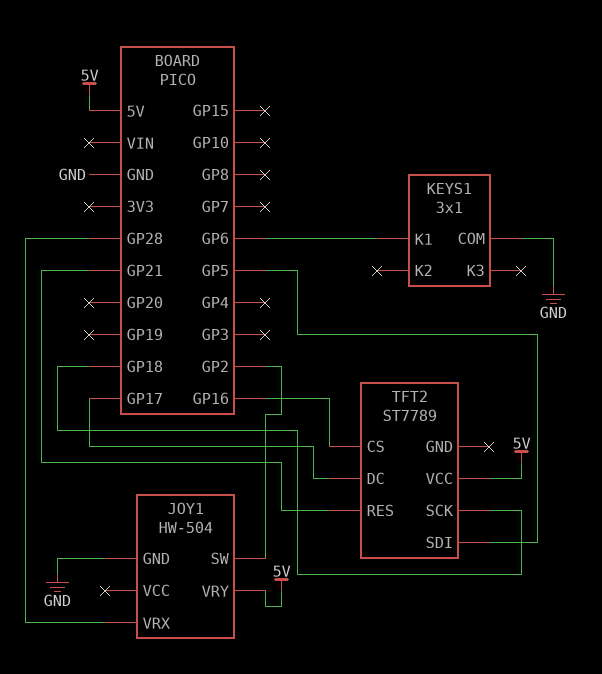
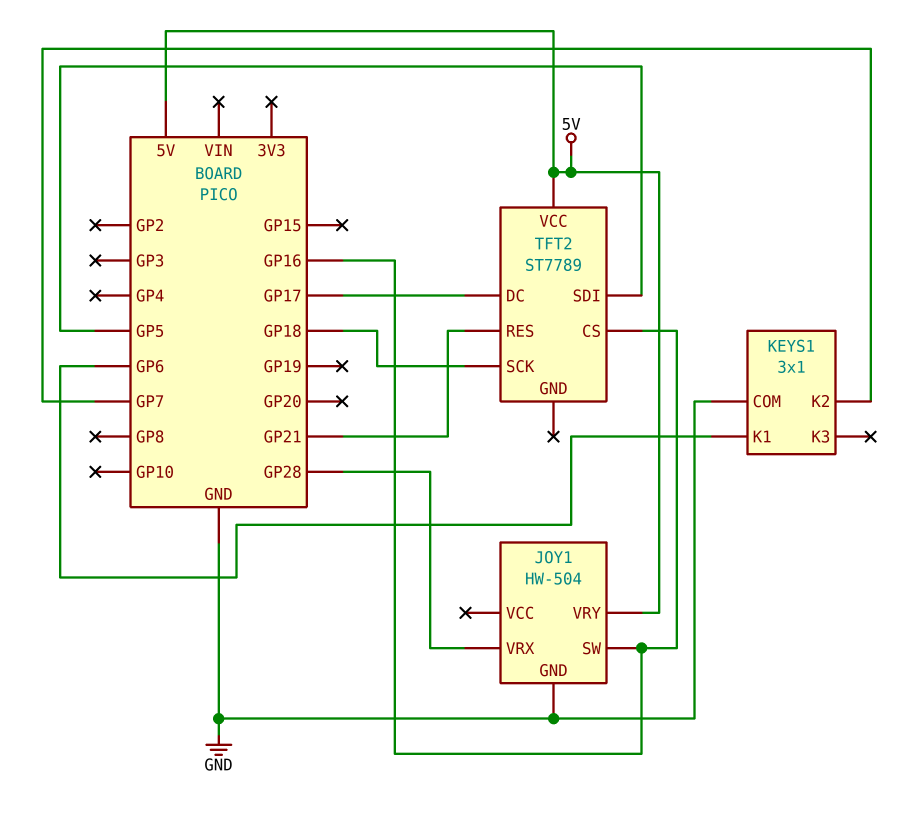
JOY1 pin SW: GP2 -> GP16
KEYS1 pin K2: none -> GP7

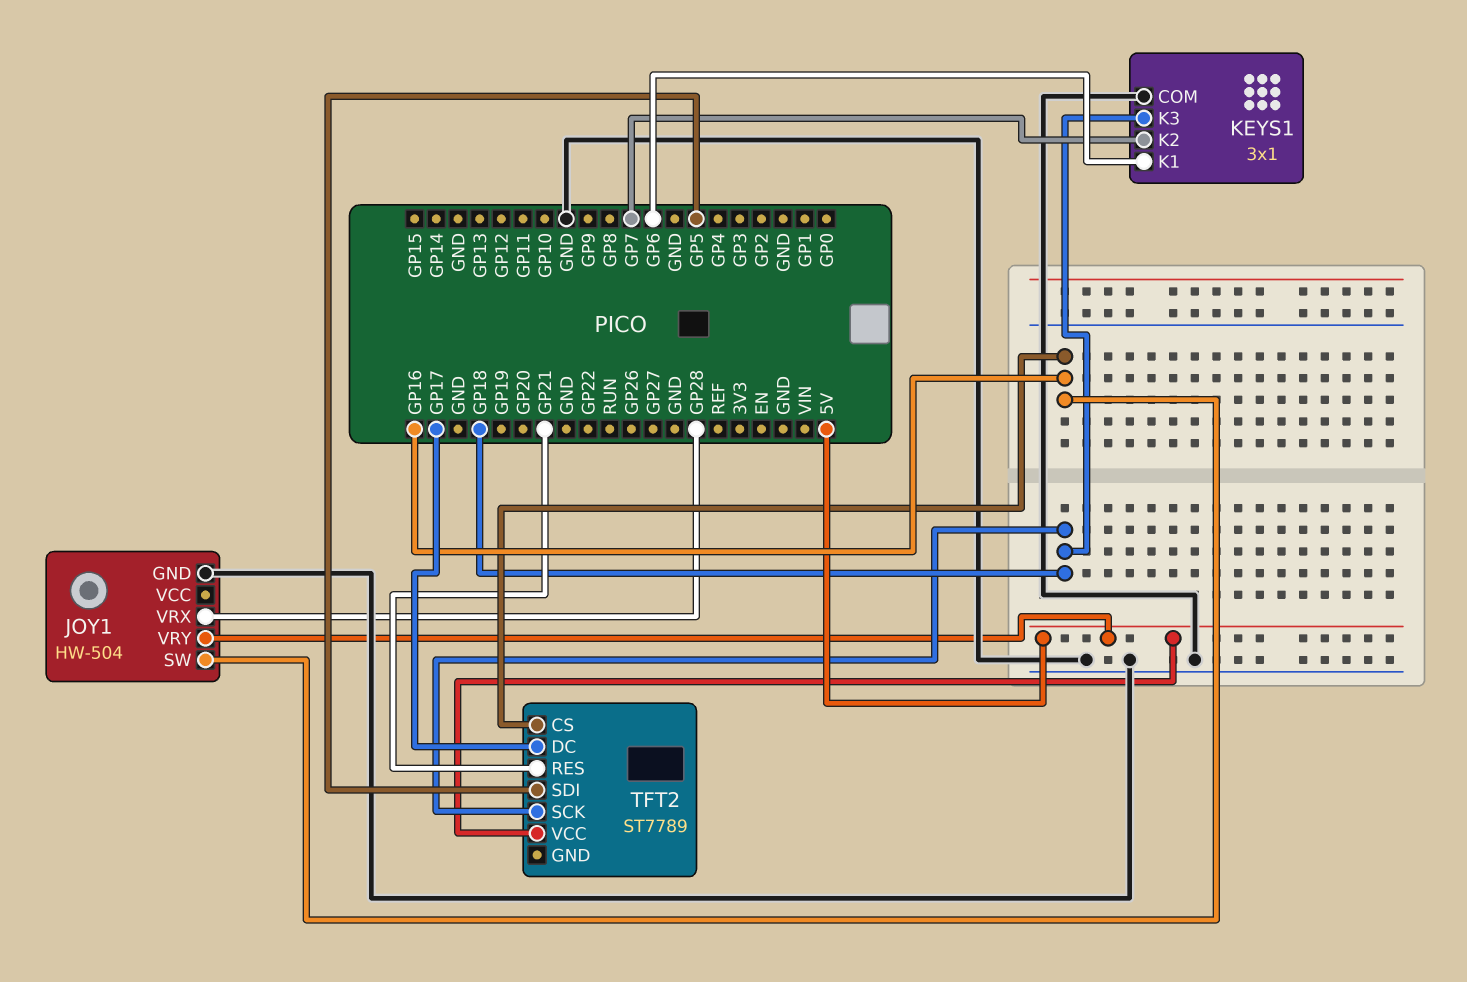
KEYS1 pin K3: none -> GP18

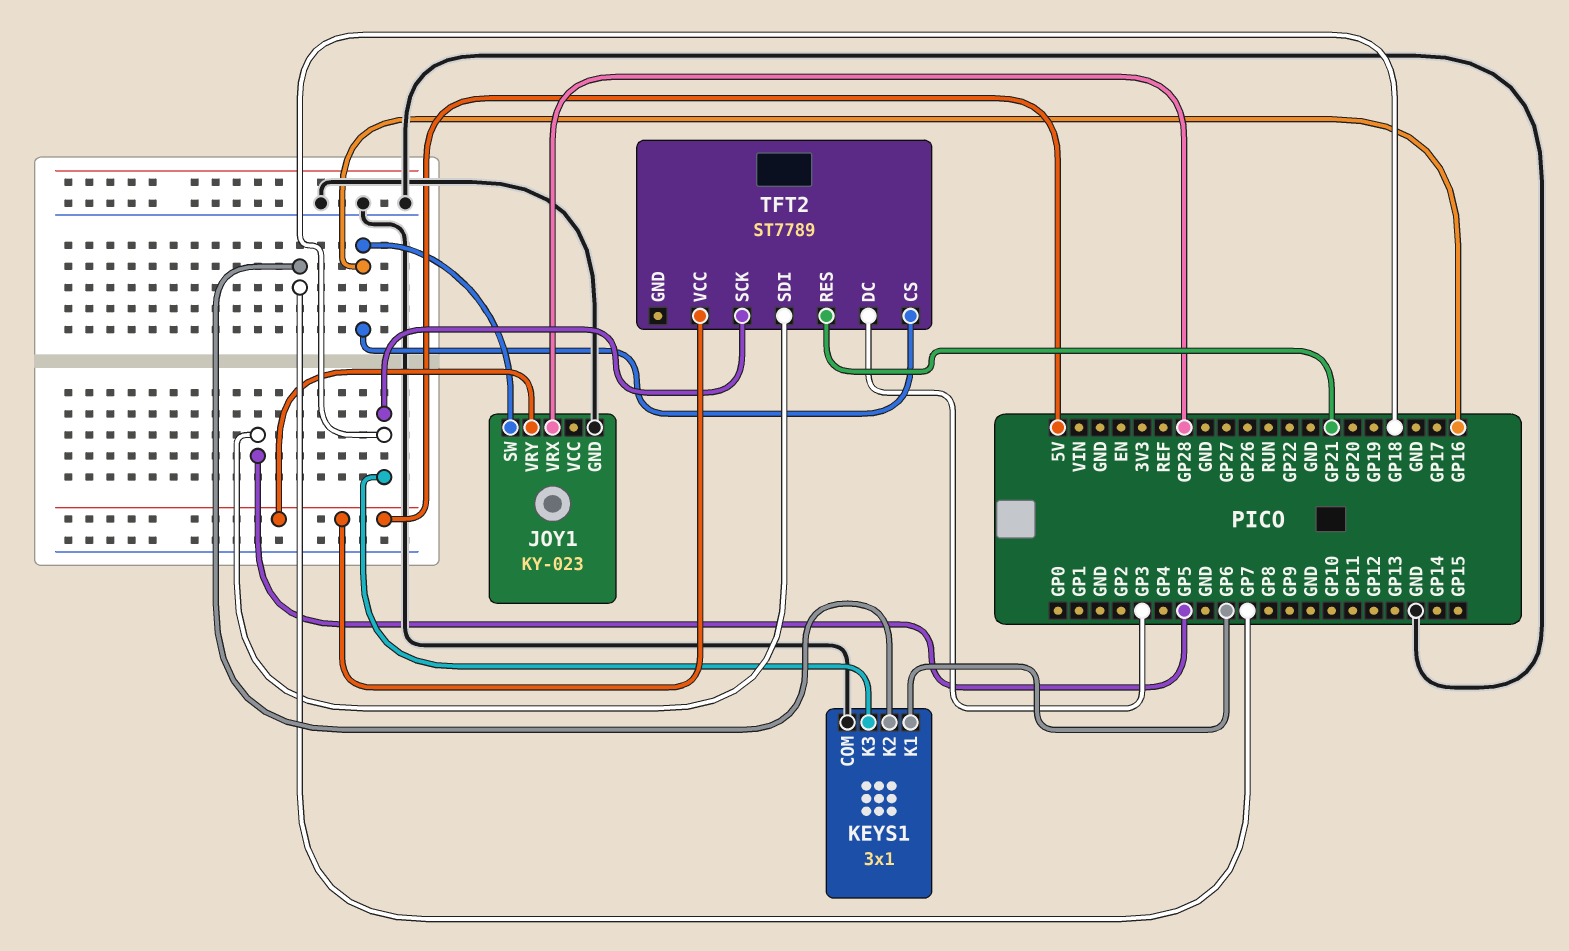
JOY1: HW-504 -> KY-023
TFT2 pin DC: GP17 -> GP3

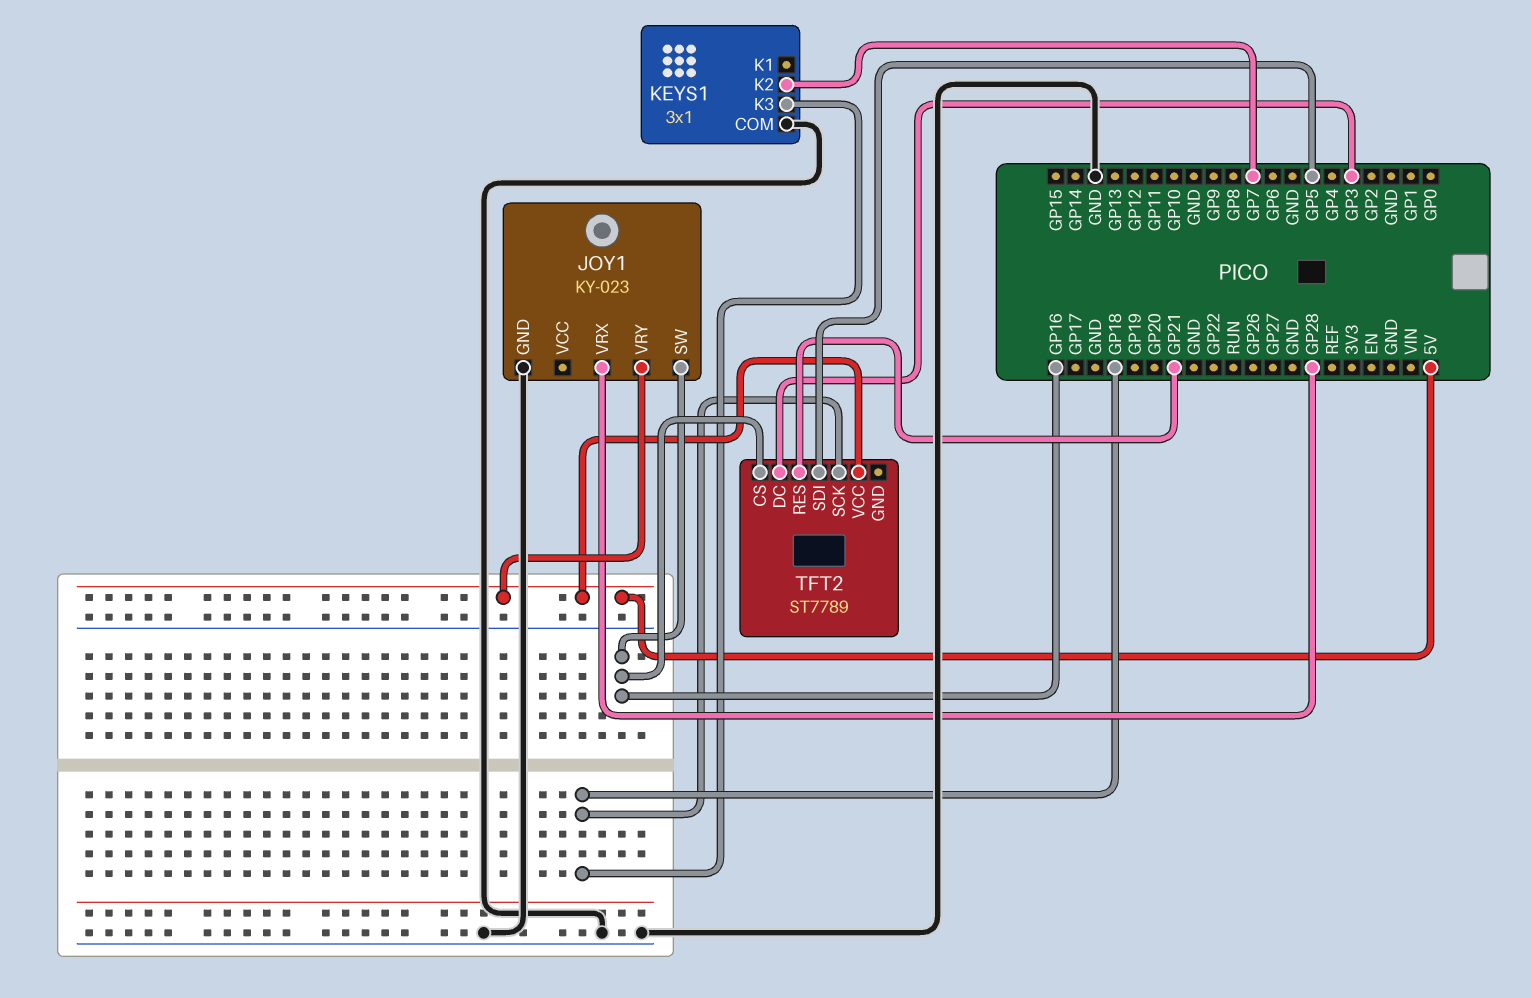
KEYS1 pin K1: GP6 -> none

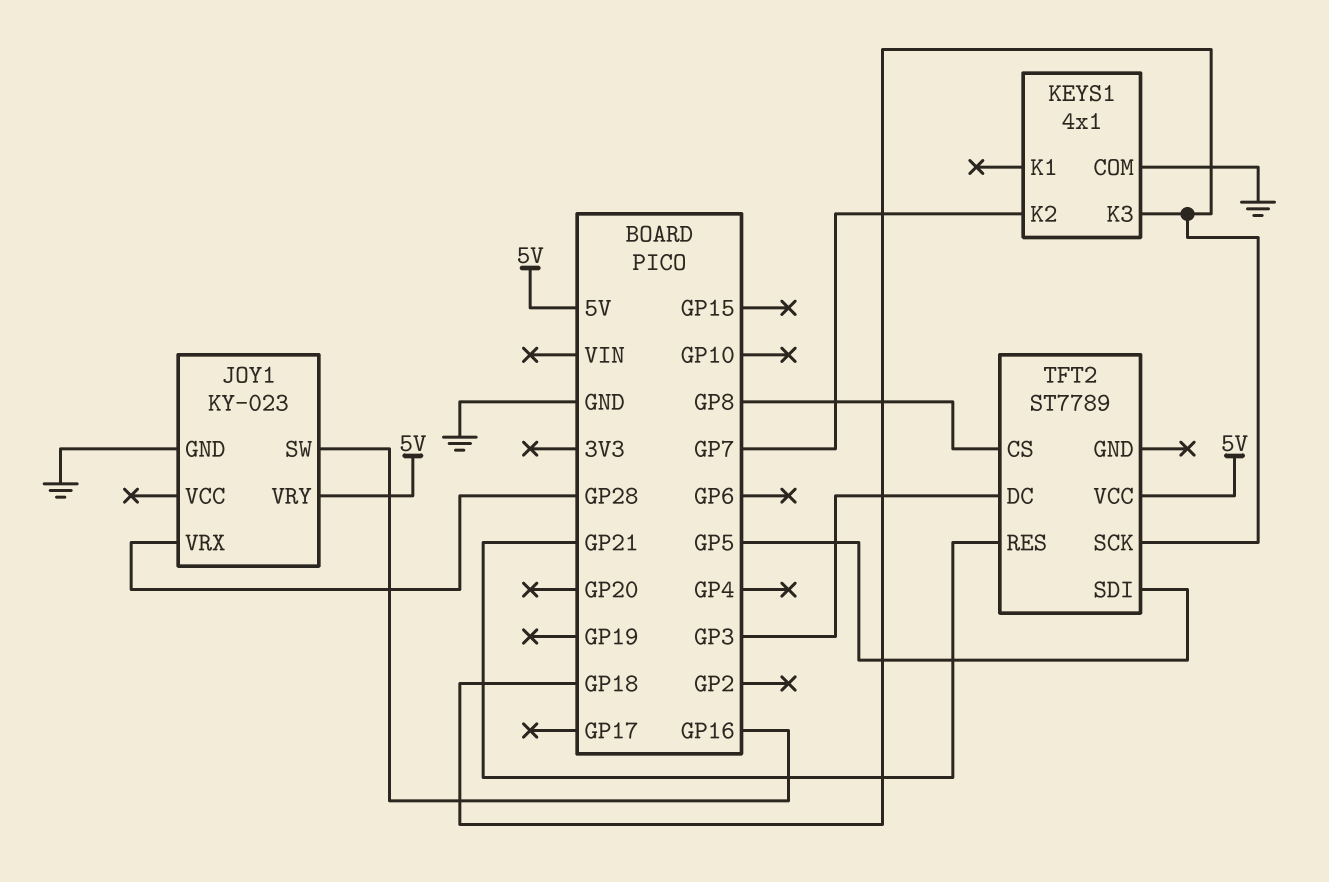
KEYS1: 3x1 -> 4x1
TFT2 pin CS: GP16 -> GP8

